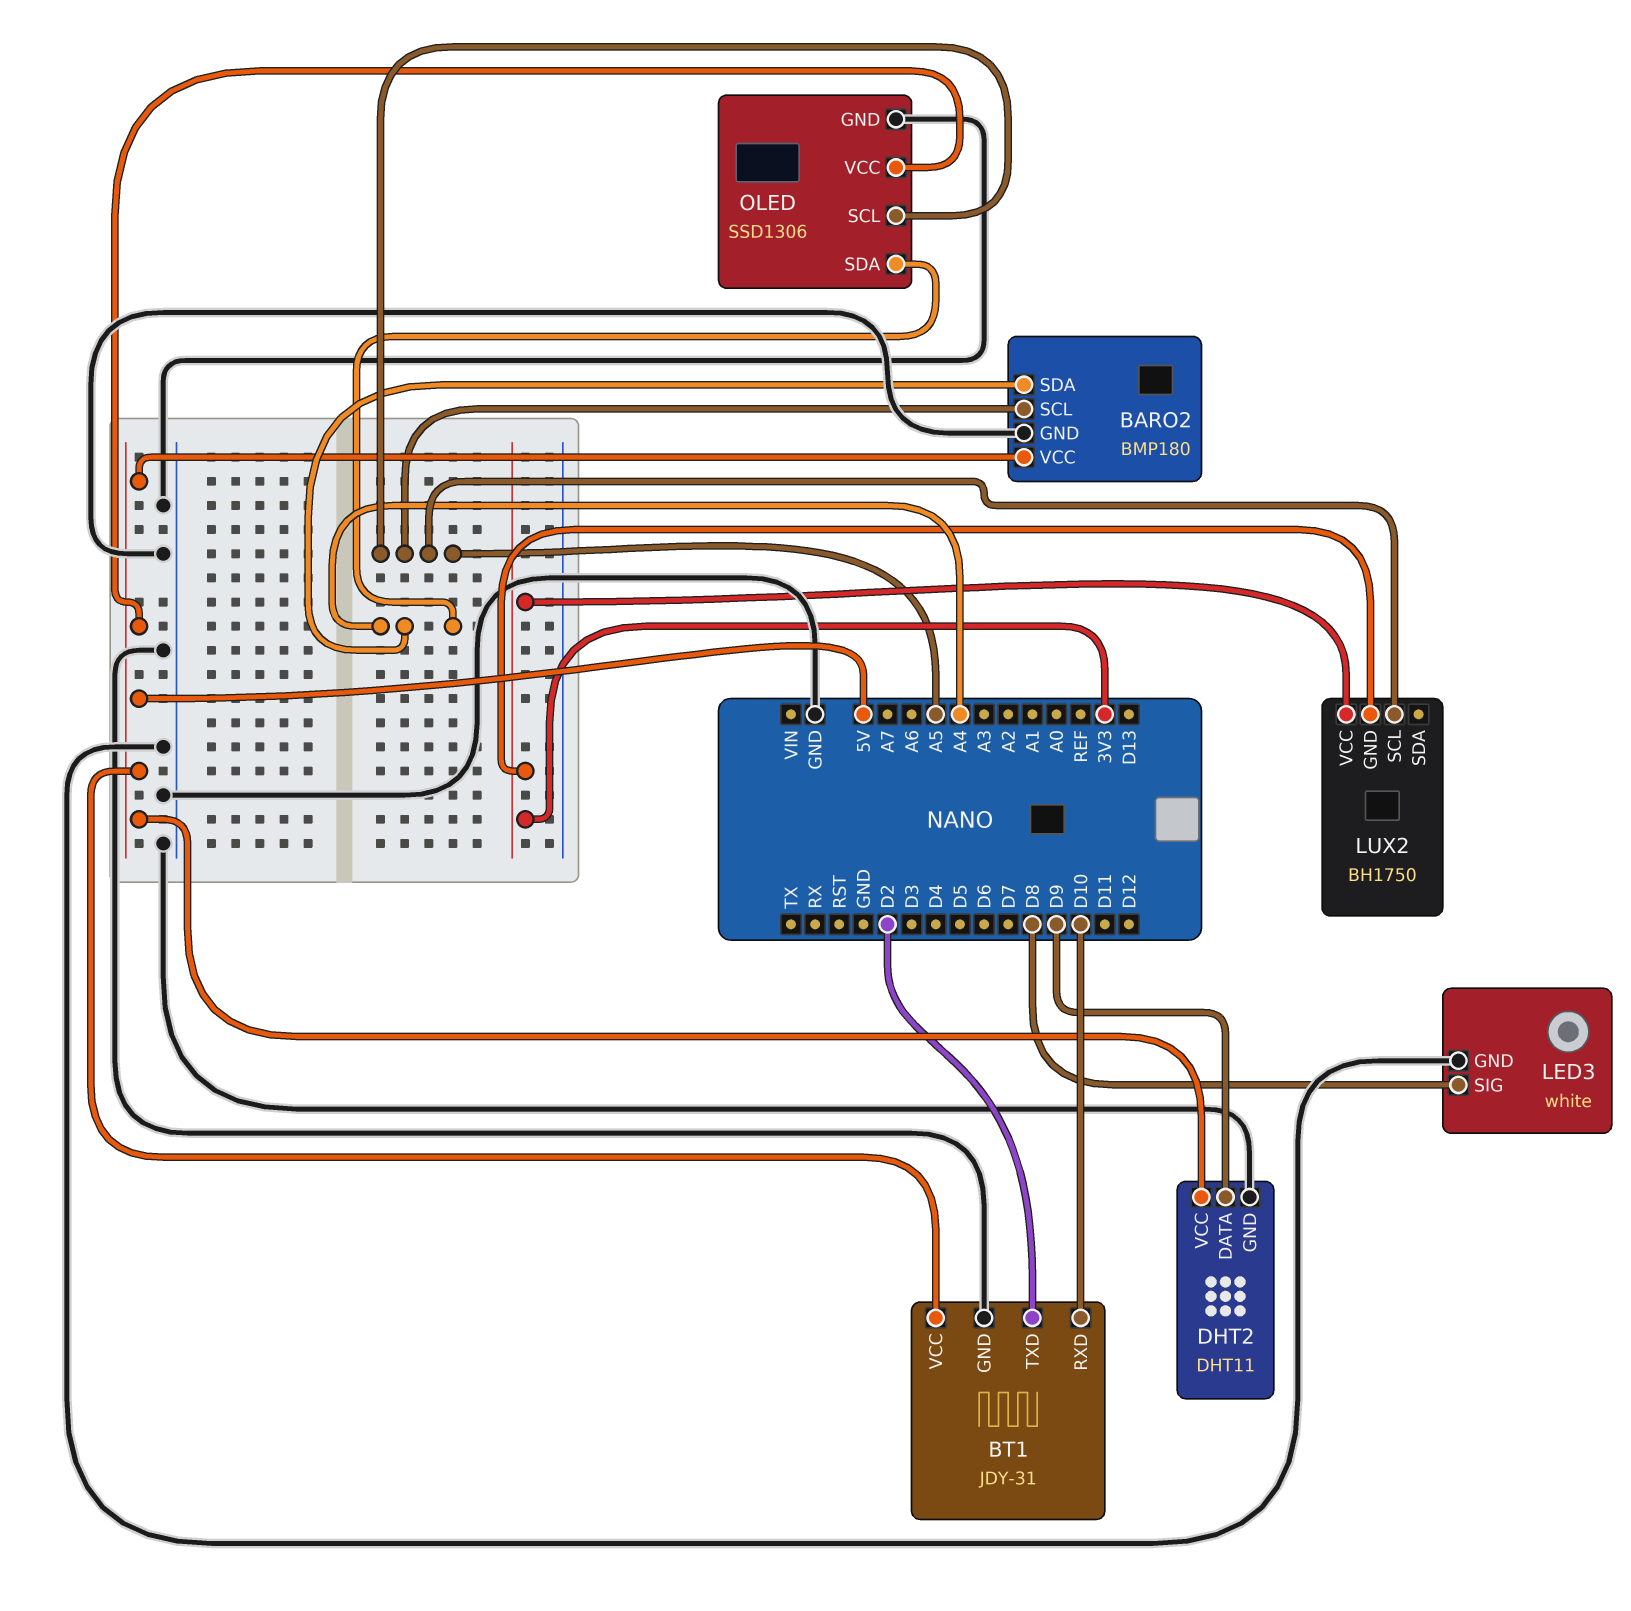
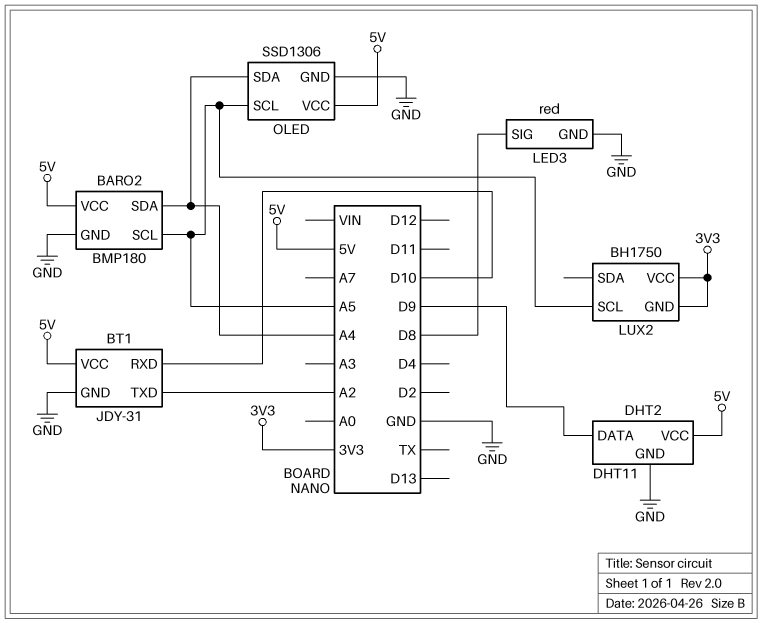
BT1 pin TXD: D2 -> A2
LED3: white -> red

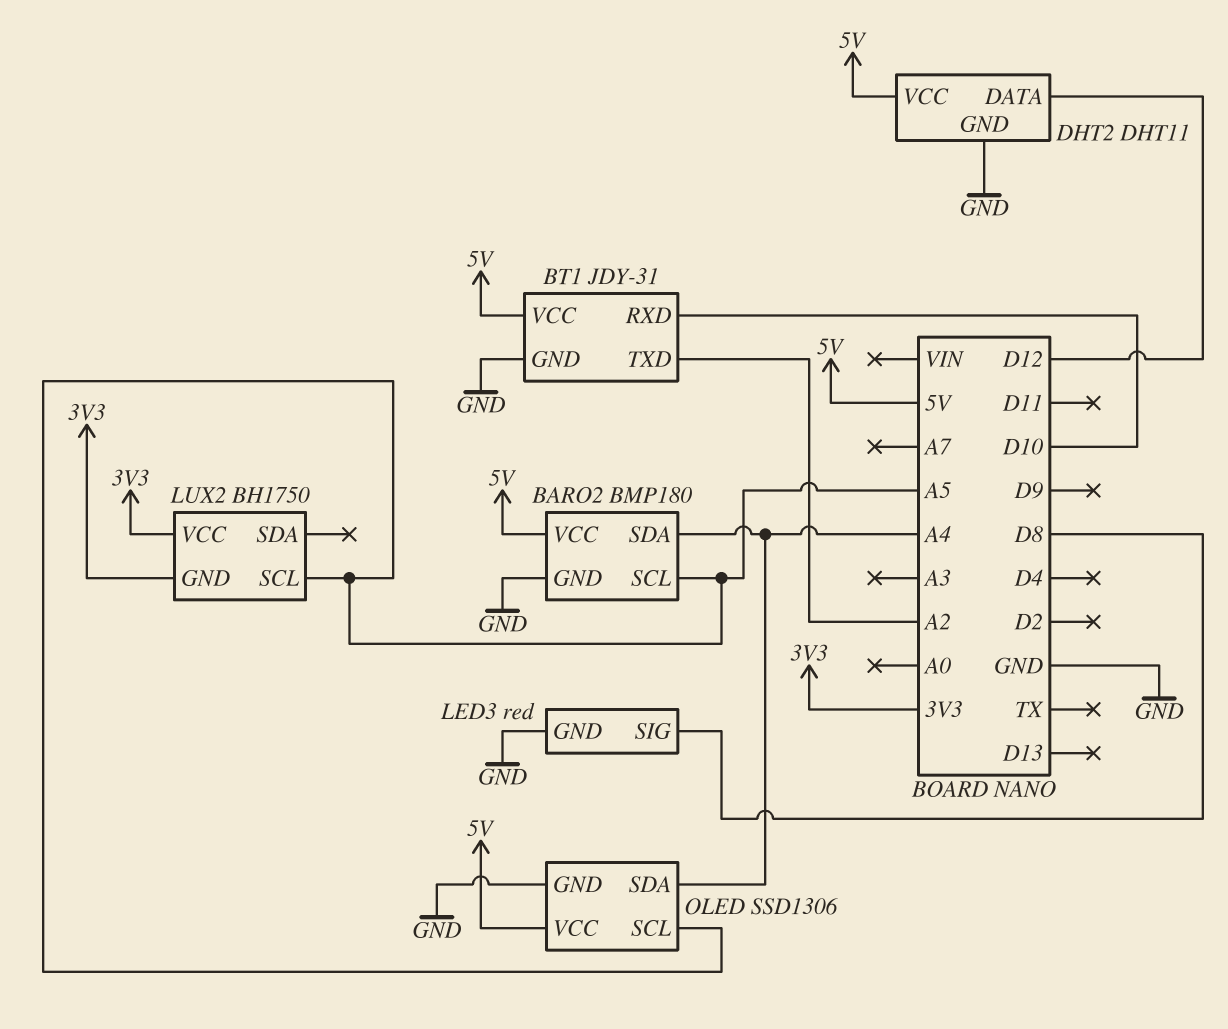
DHT2 pin DATA: D9 -> D12

